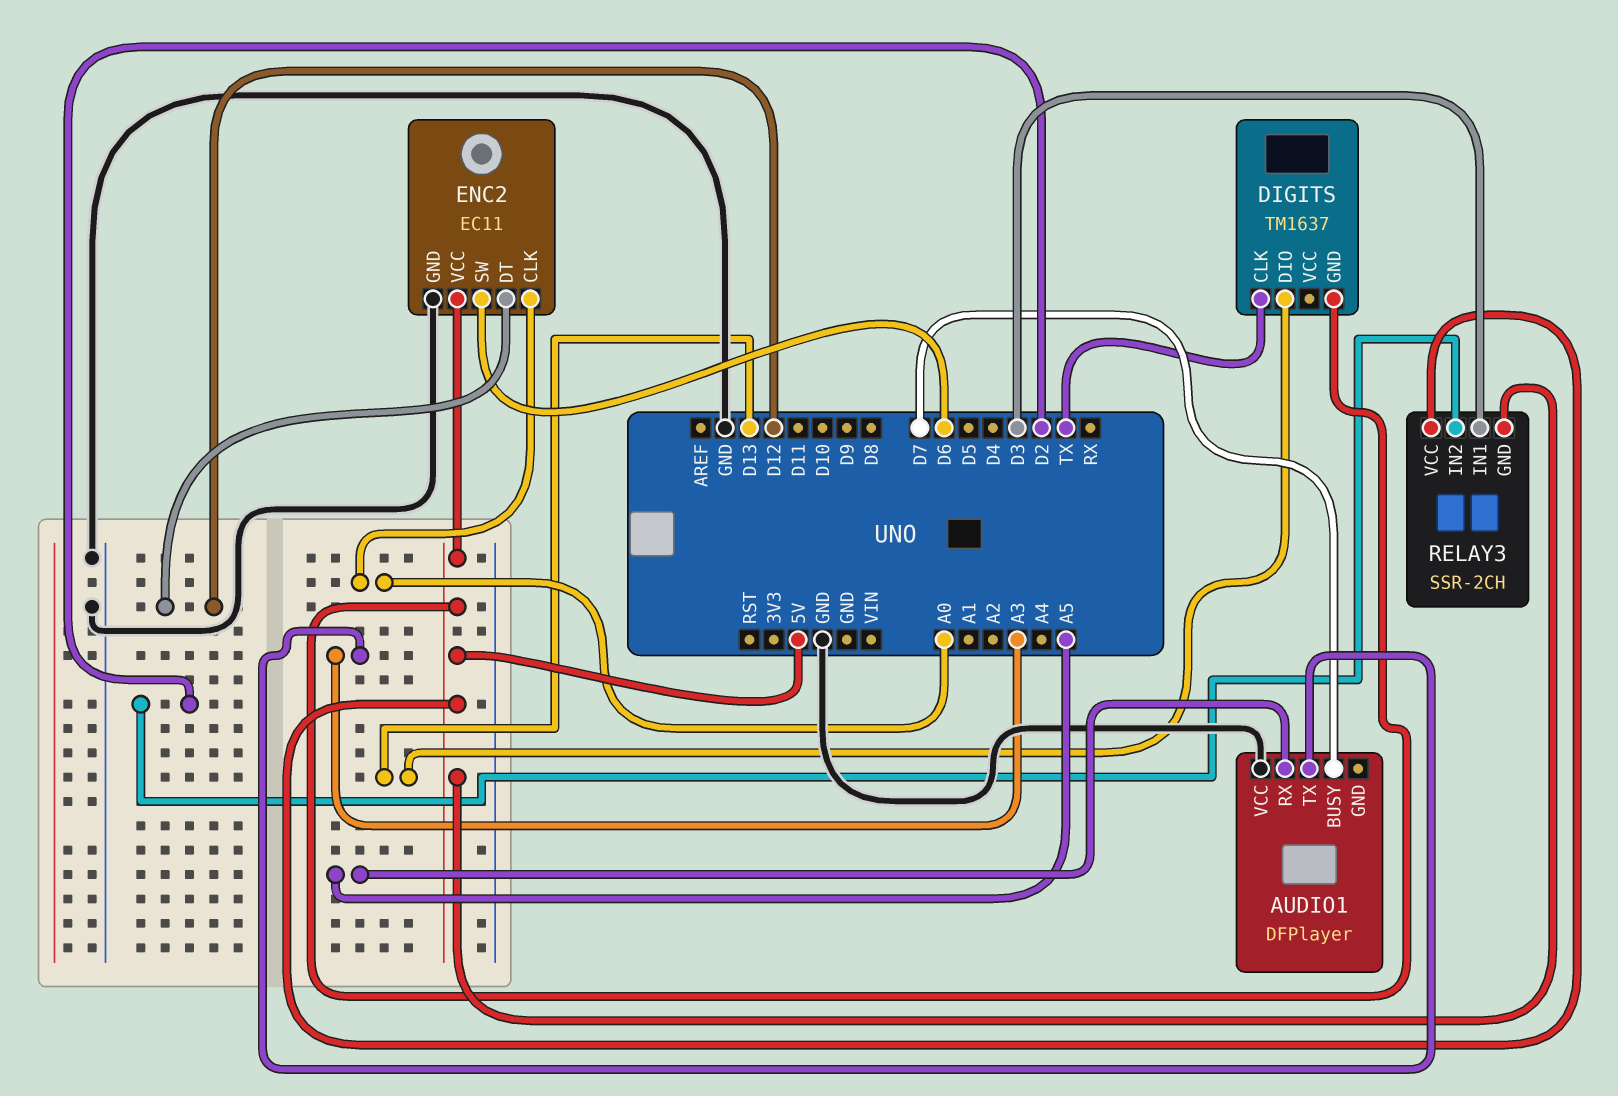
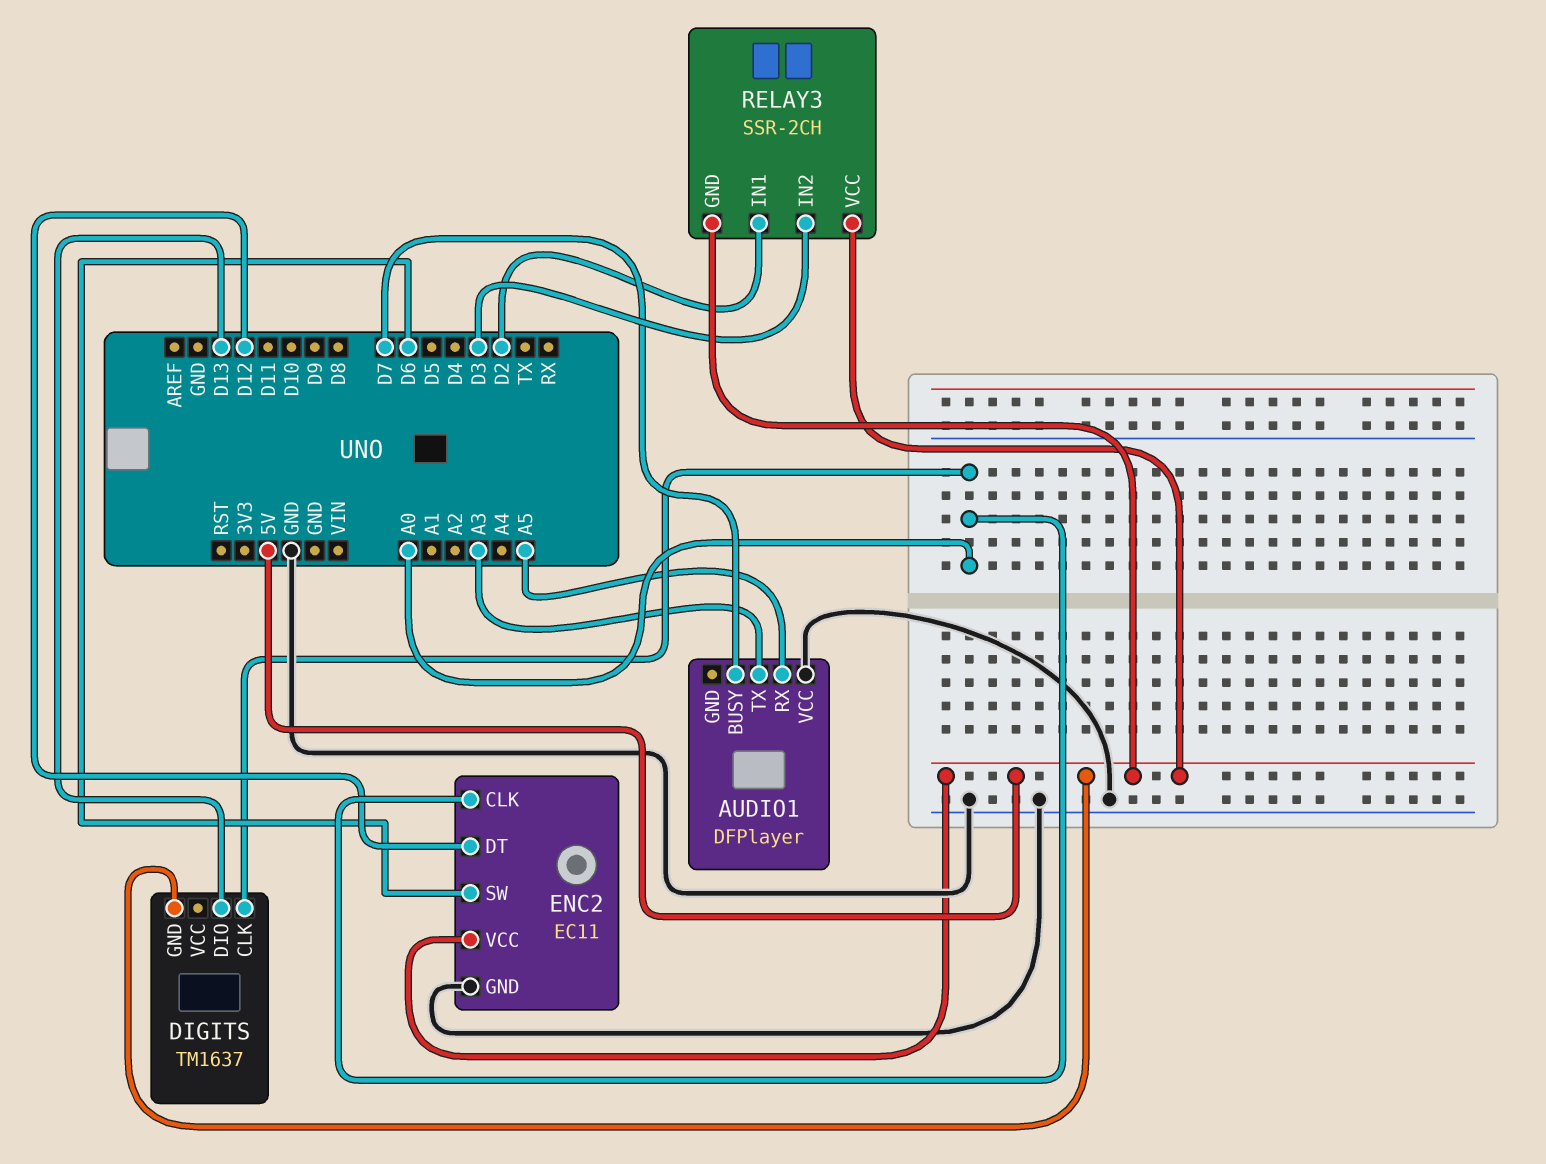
DIGITS pin CLK: TX -> A0
RELAY3 pin IN1: D3 -> D2
RELAY3 pin IN2: D2 -> D3

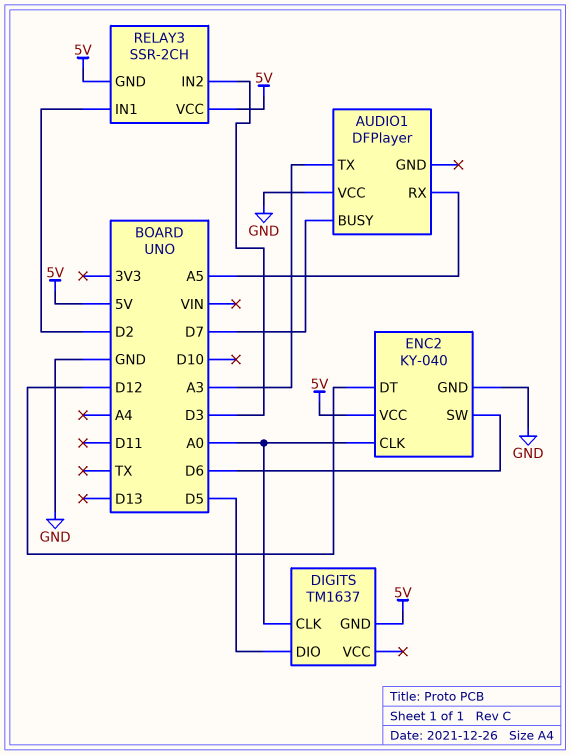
DIGITS pin DIO: D13 -> D5
ENC2: EC11 -> KY-040

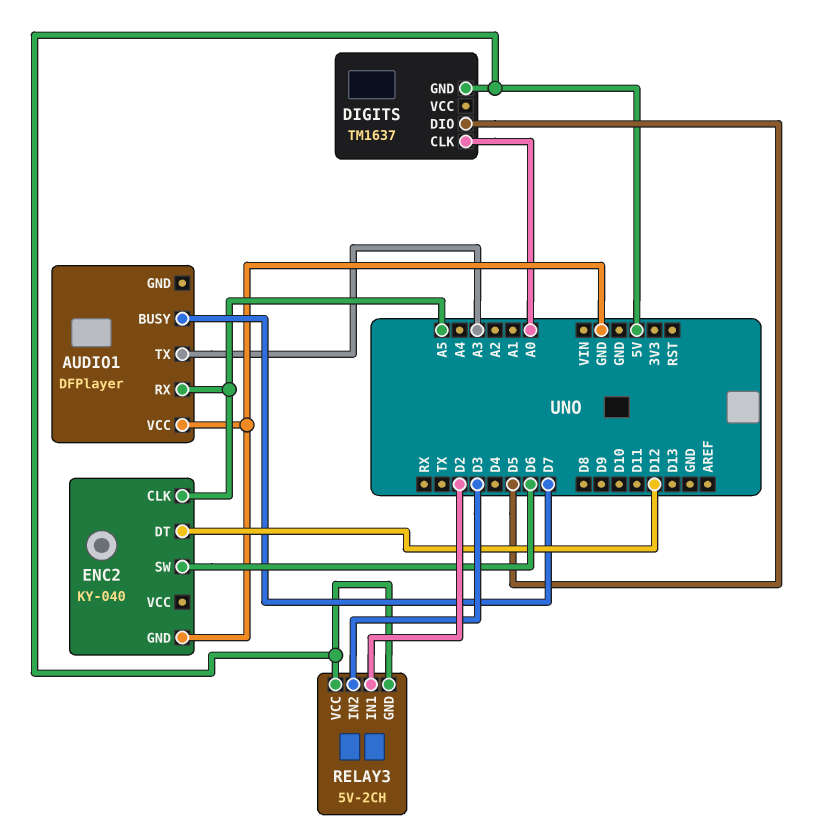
ENC2 pin CLK: A0 -> A5
ENC2 pin VCC: 5V -> none
RELAY3: SSR-2CH -> 5V-2CH

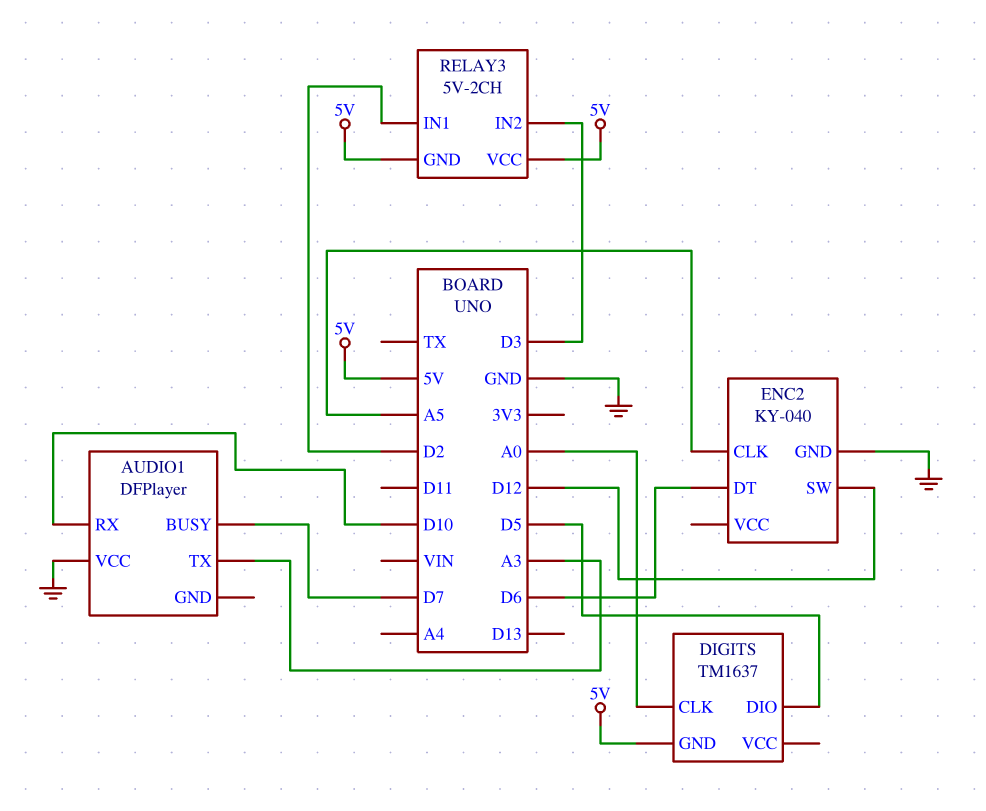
AUDIO1 pin RX: A5 -> D10
ENC2 pin DT: D12 -> D6
ENC2 pin SW: D6 -> D12

